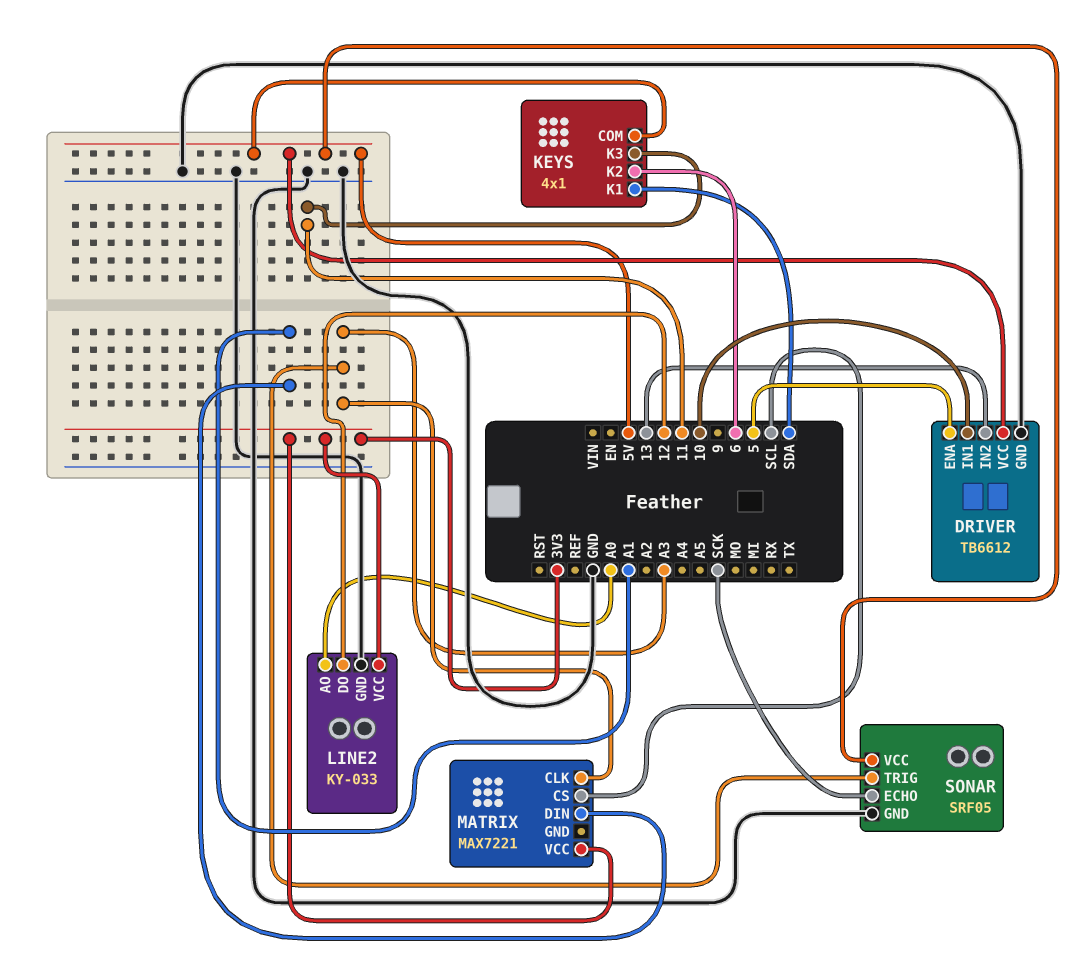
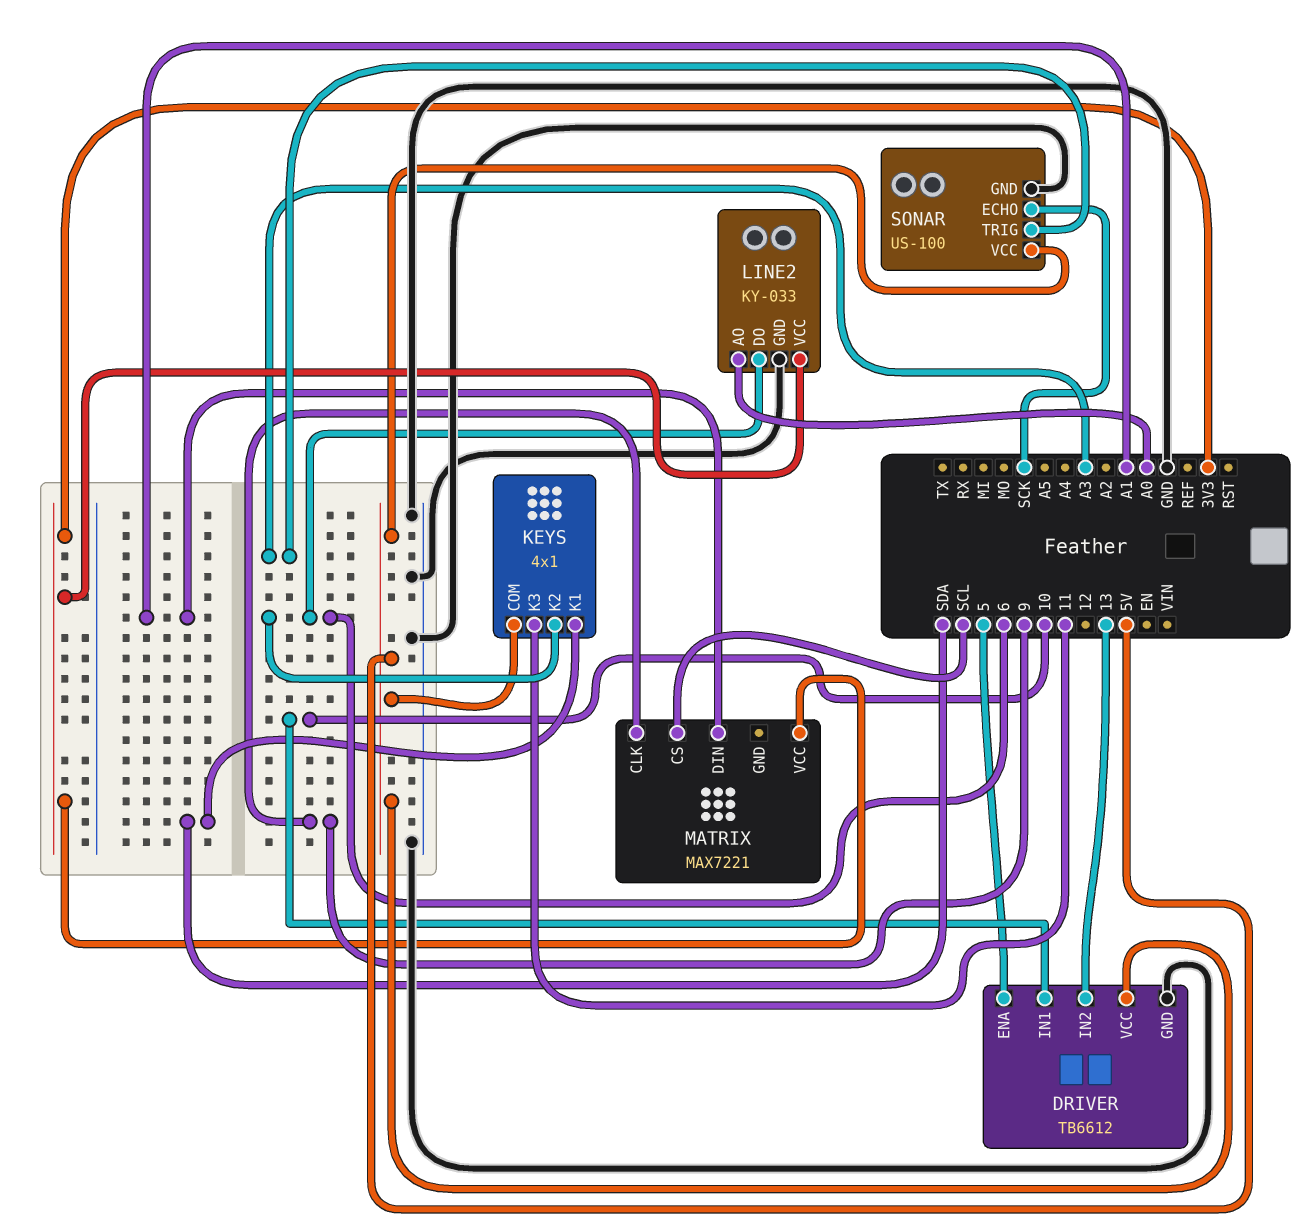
LINE2 pin DO: 12 -> 6
MATRIX pin CLK: A3 -> 9
SONAR: SRF05 -> US-100

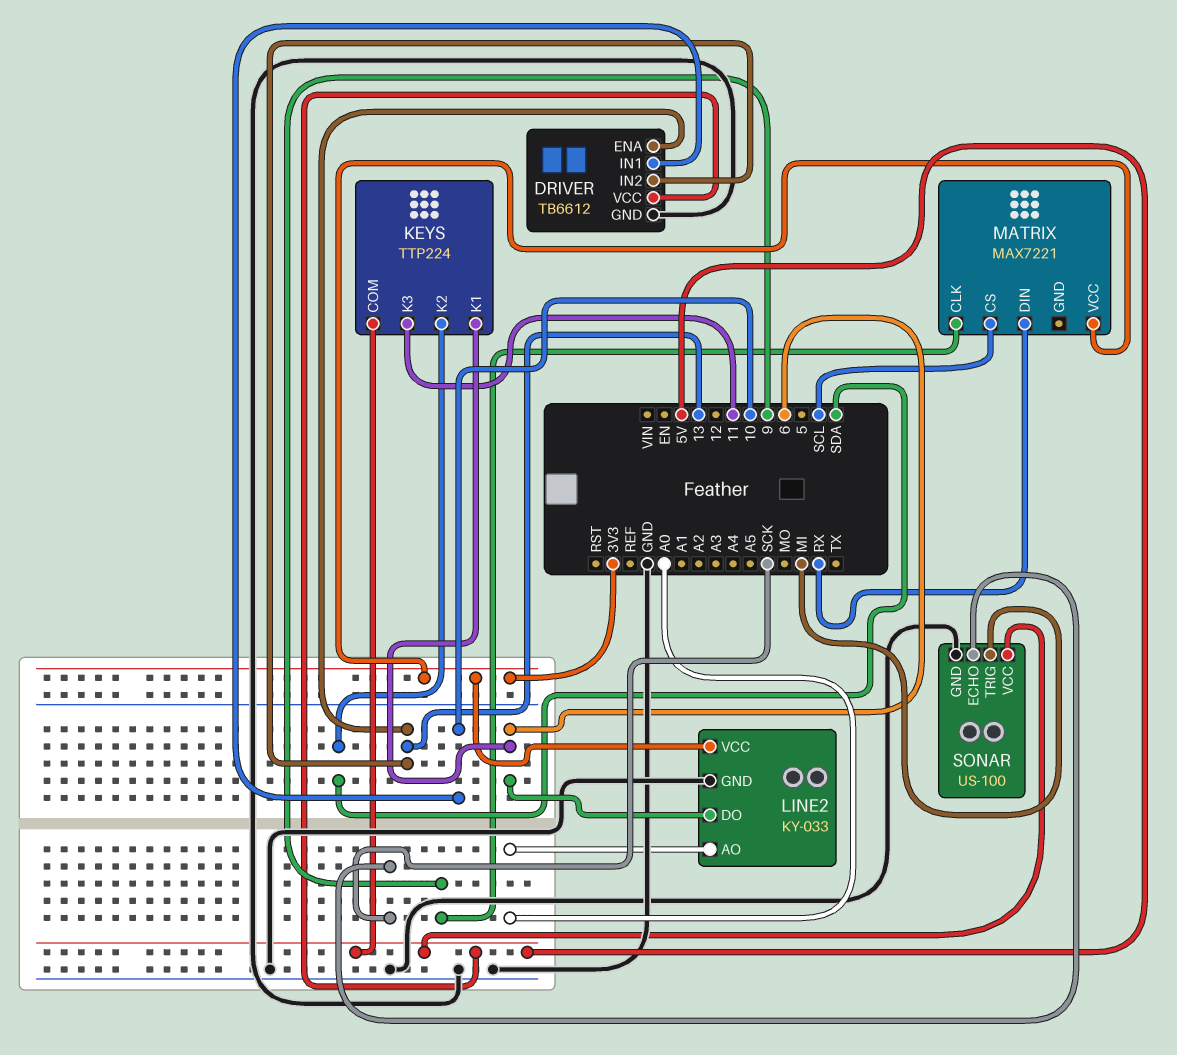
DRIVER pin ENA: 5 -> 13
KEYS: 4x1 -> TTP224
KEYS pin K1: SDA -> 6
KEYS pin K2: 6 -> SDA
MATRIX pin DIN: A1 -> RX
SONAR pin TRIG: A3 -> MI

